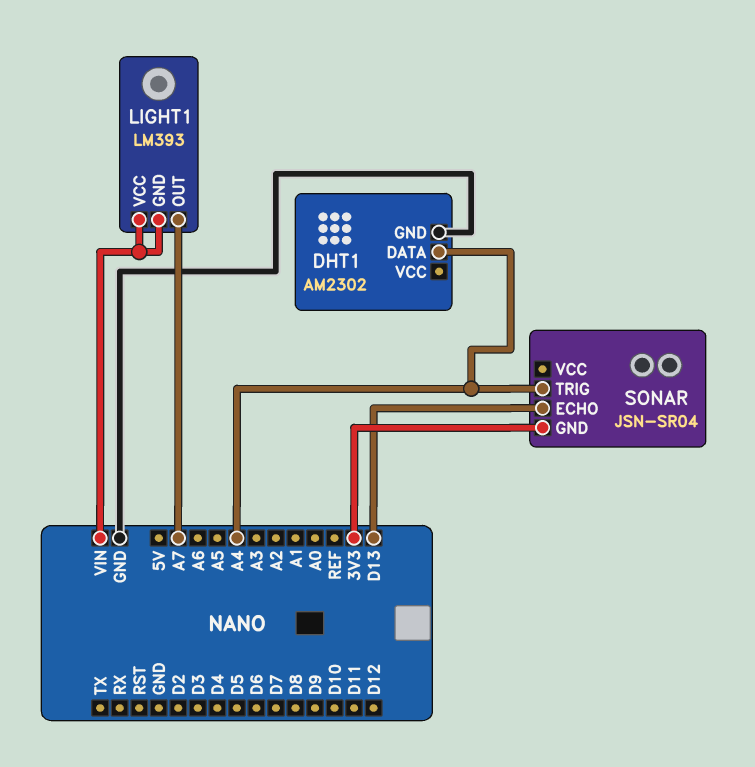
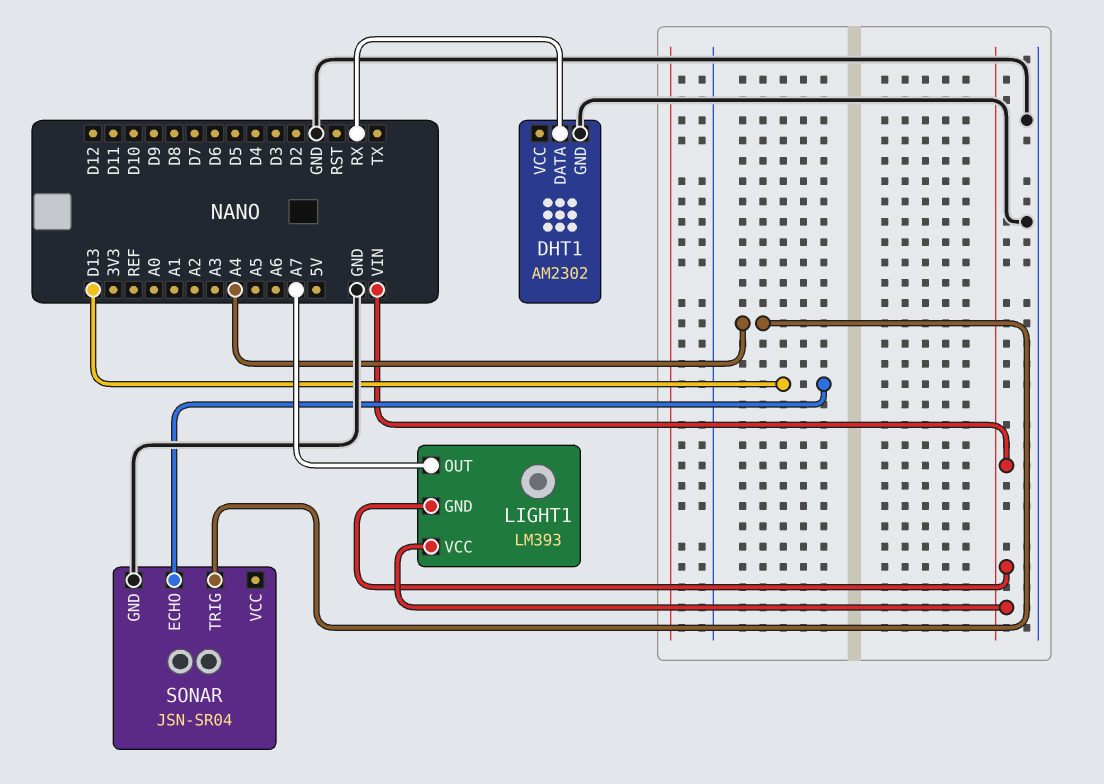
DHT1 pin DATA: A4 -> RX
SONAR pin GND: 3V3 -> GND

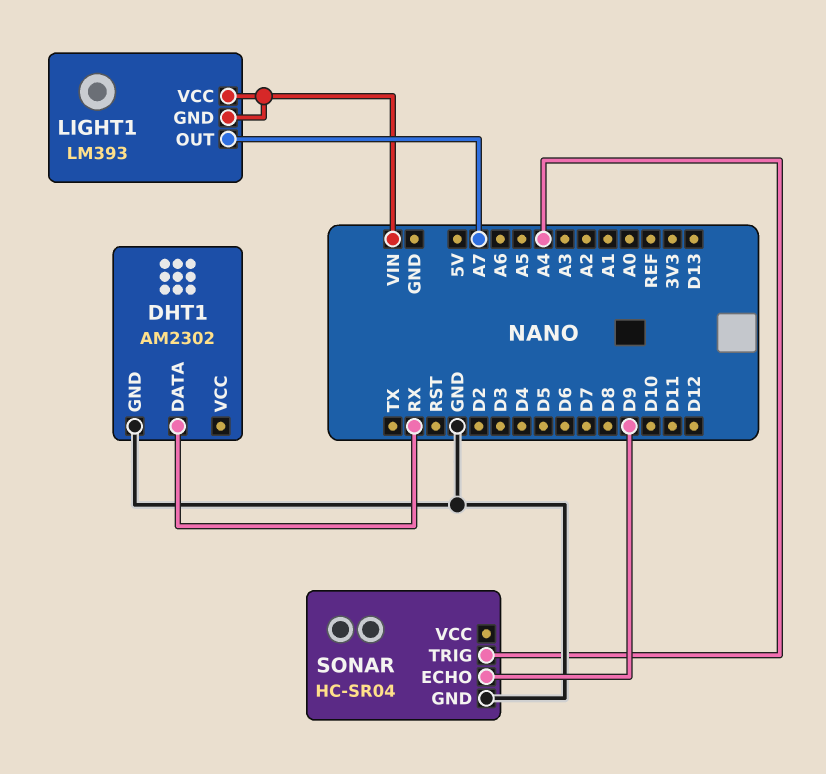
SONAR: JSN-SR04 -> HC-SR04
SONAR pin ECHO: D13 -> D9

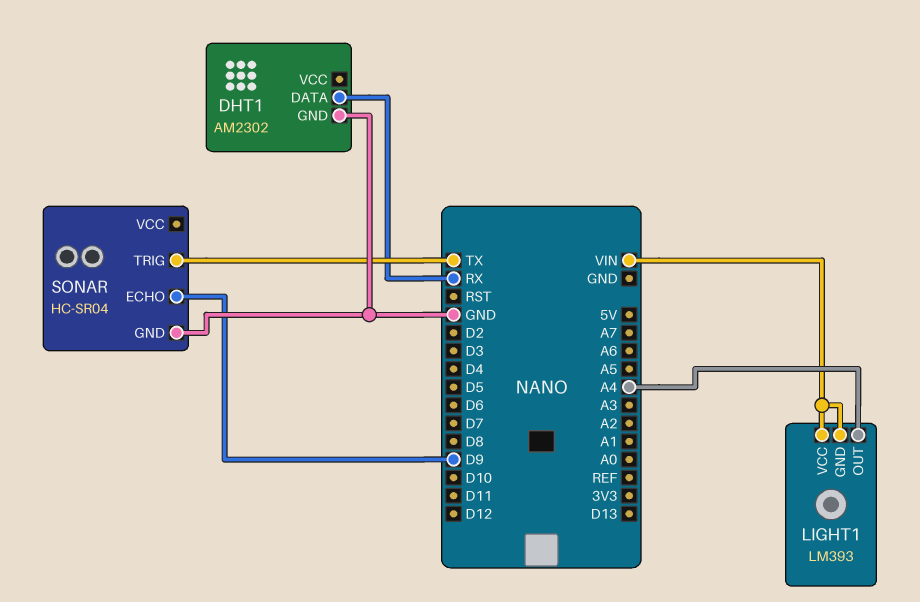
LIGHT1 pin OUT: A7 -> A4
SONAR pin TRIG: A4 -> TX

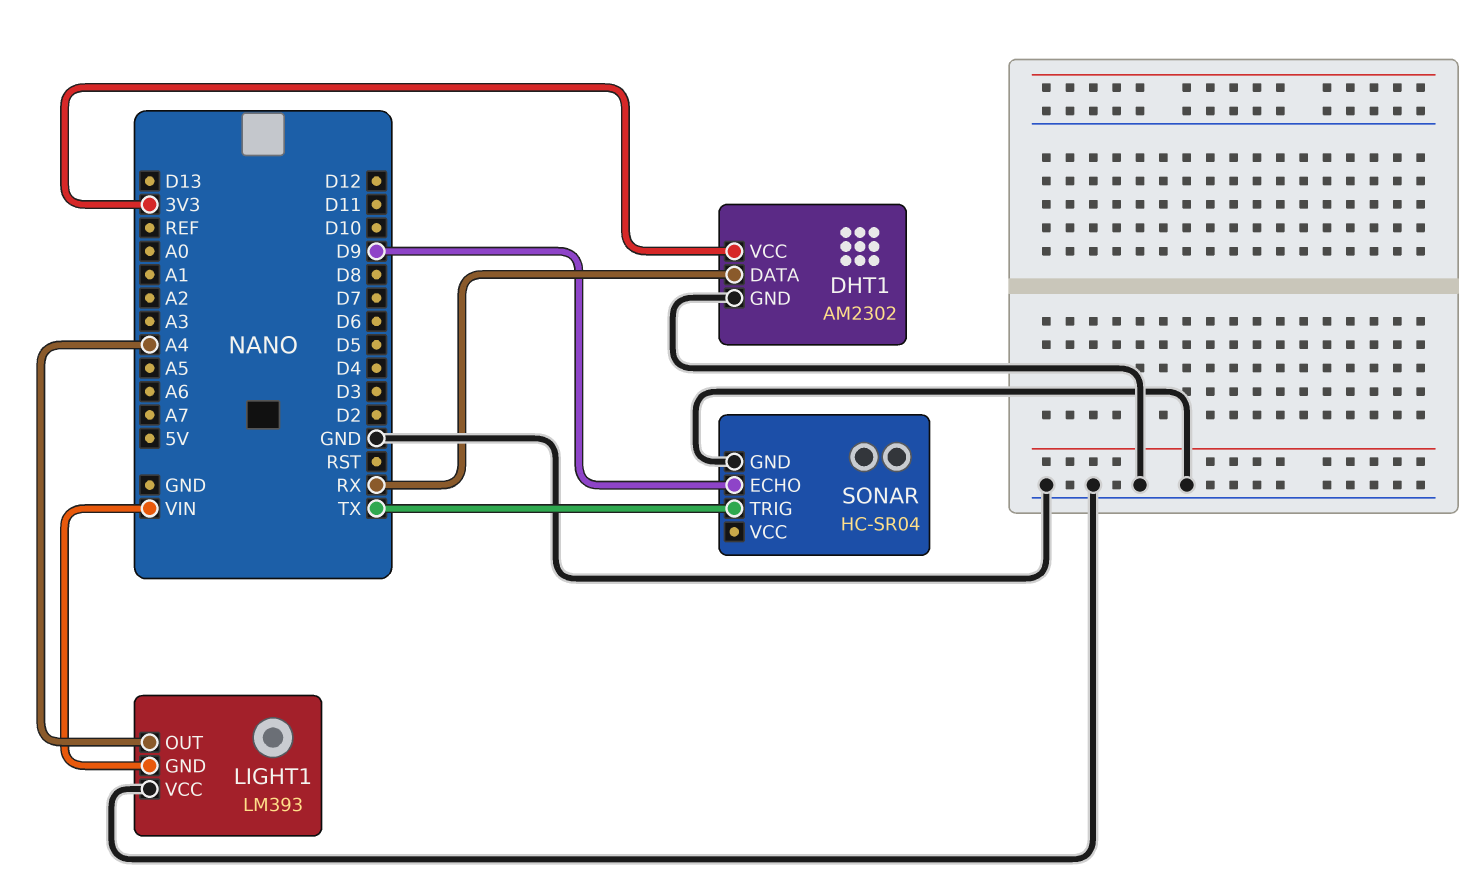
DHT1 pin VCC: none -> 3V3
LIGHT1 pin VCC: VIN -> GND

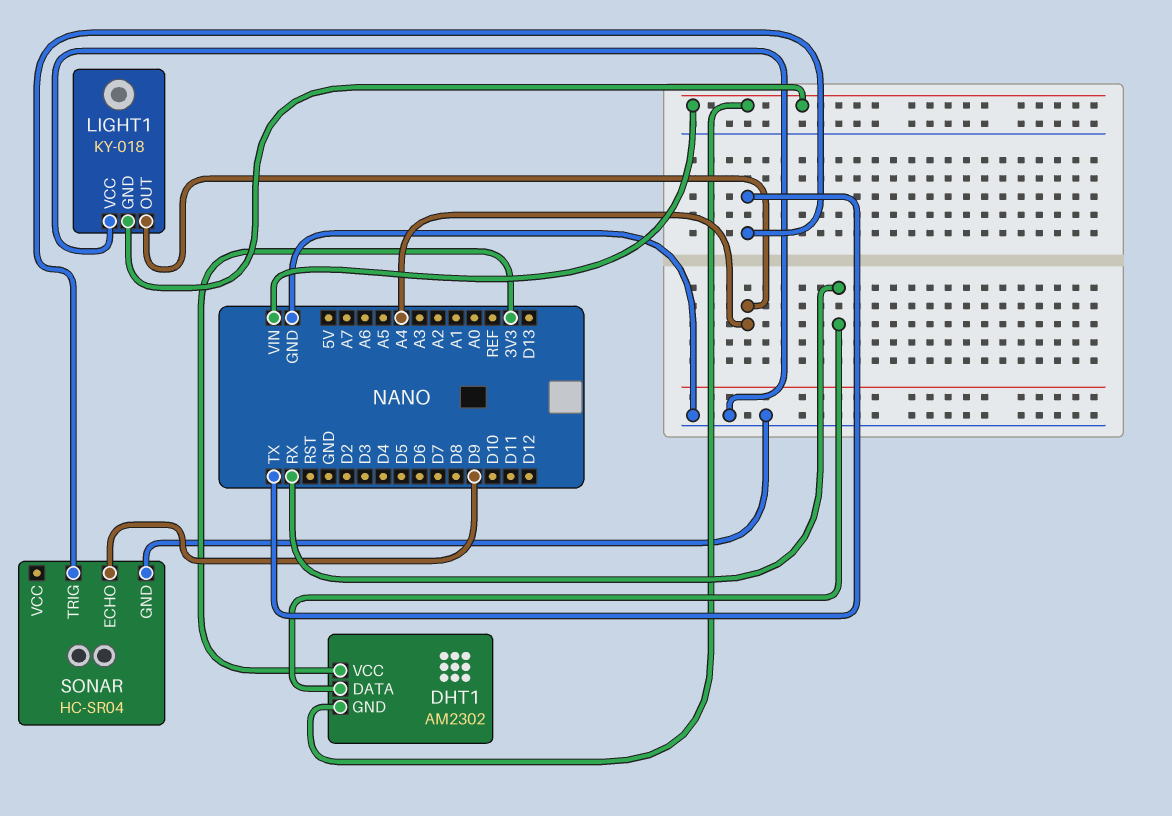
DHT1 pin GND: GND -> VIN
LIGHT1: LM393 -> KY-018

